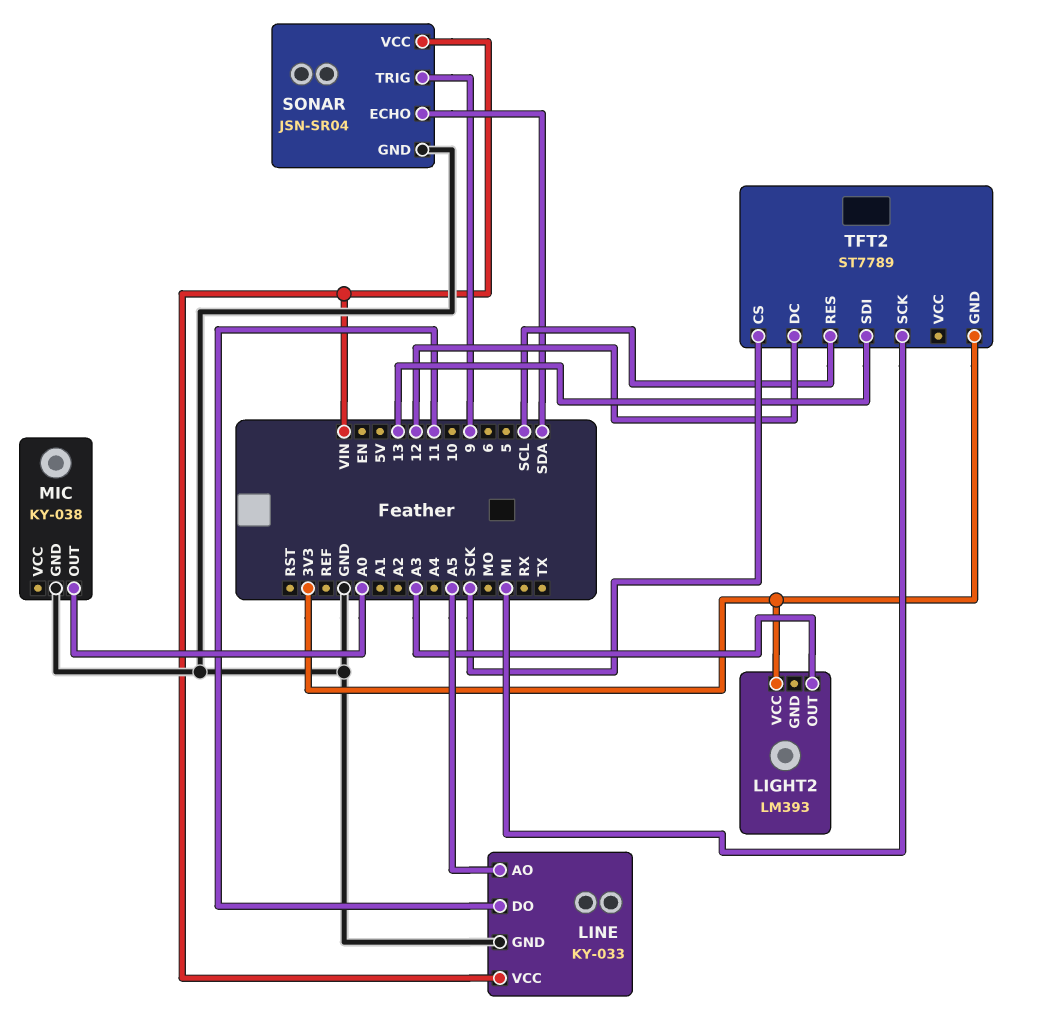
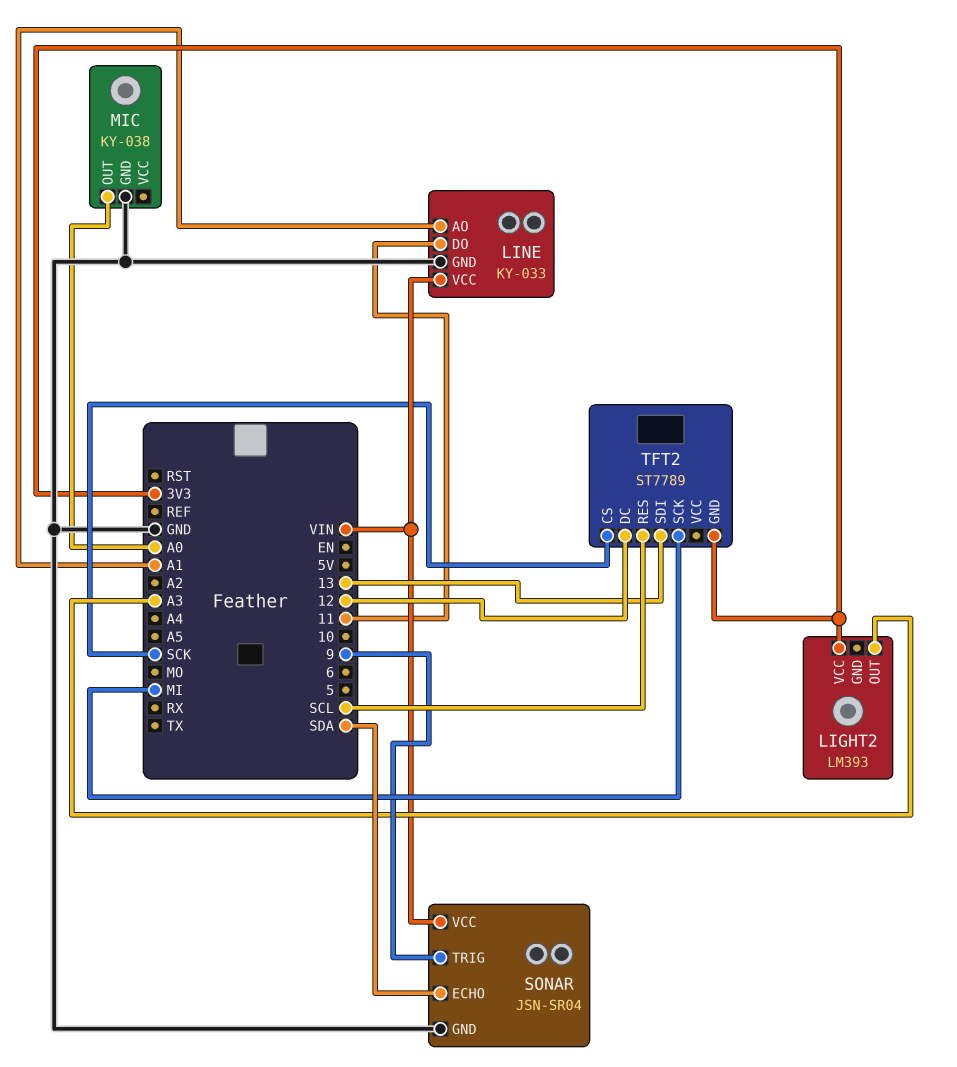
LINE pin AO: A5 -> A1

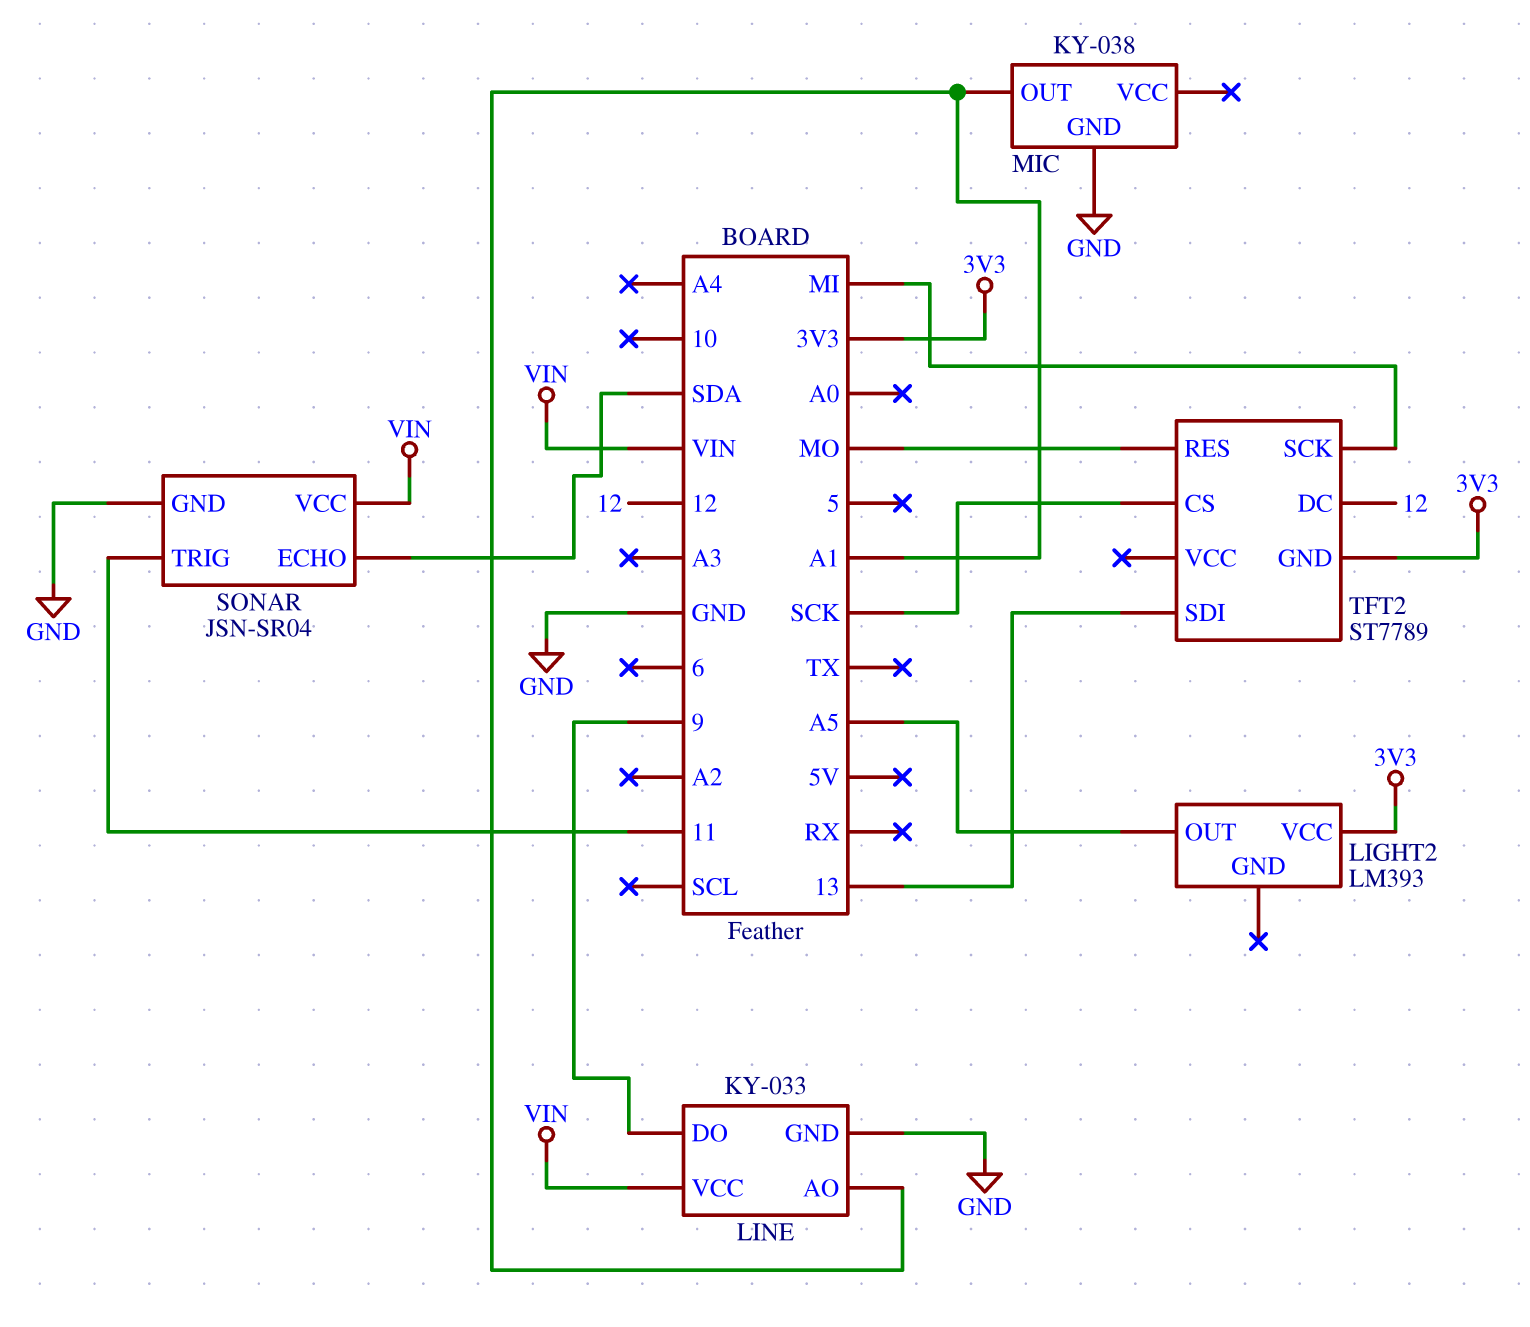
LIGHT2 pin OUT: A3 -> A5
LINE pin DO: 11 -> 9
MIC pin OUT: A0 -> A1
SONAR pin TRIG: 9 -> 11
TFT2 pin RES: SCL -> MO

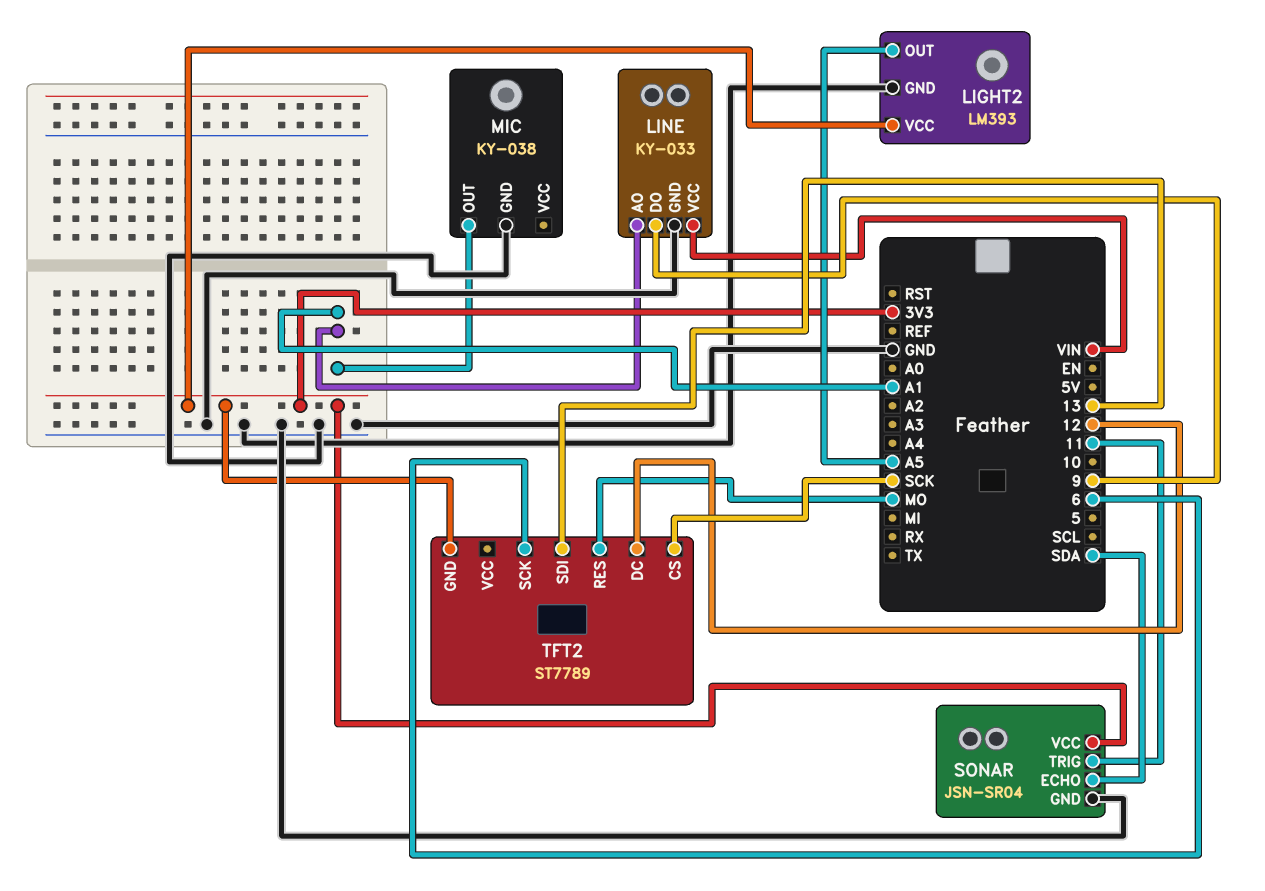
LIGHT2 pin GND: none -> GND
SONAR pin VCC: VIN -> 3V3
TFT2 pin SCK: MI -> 6

